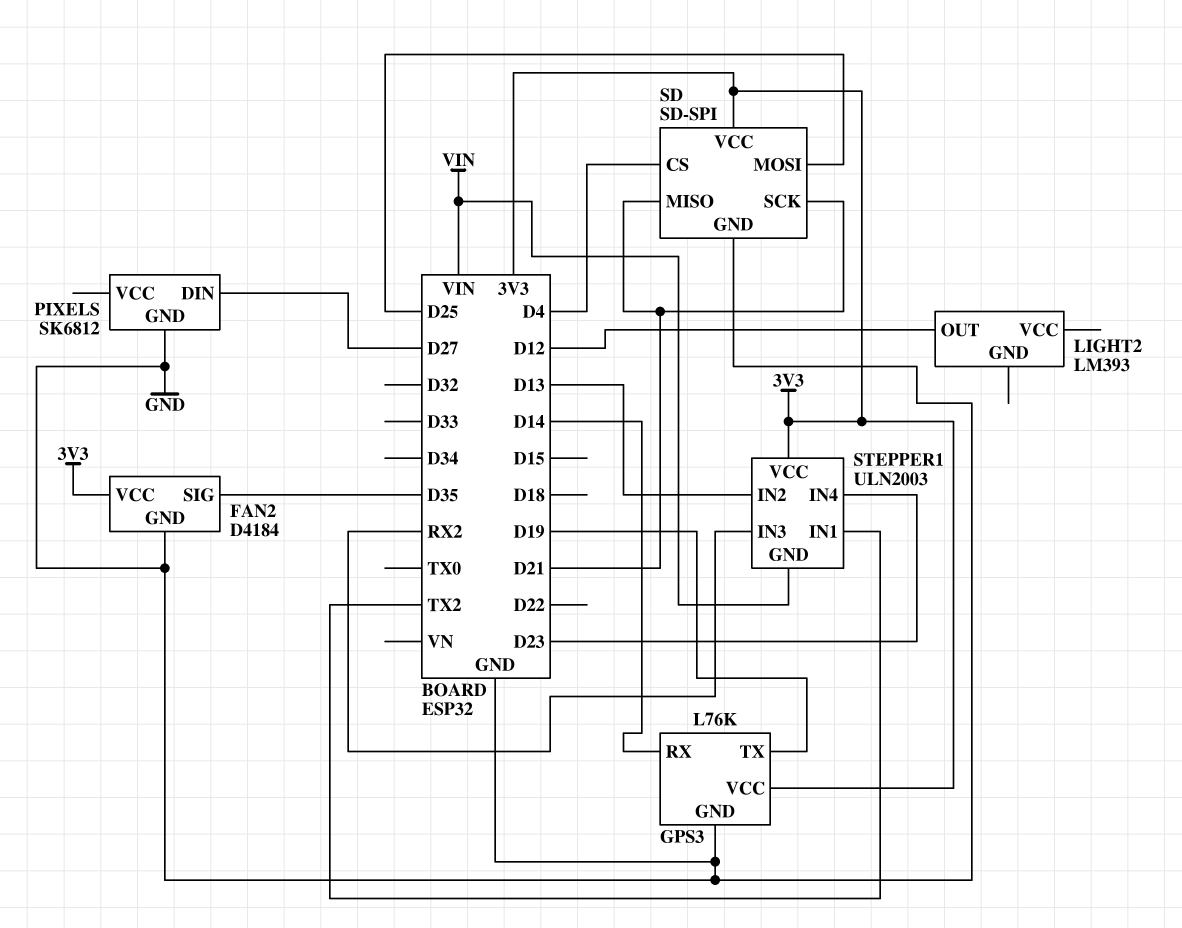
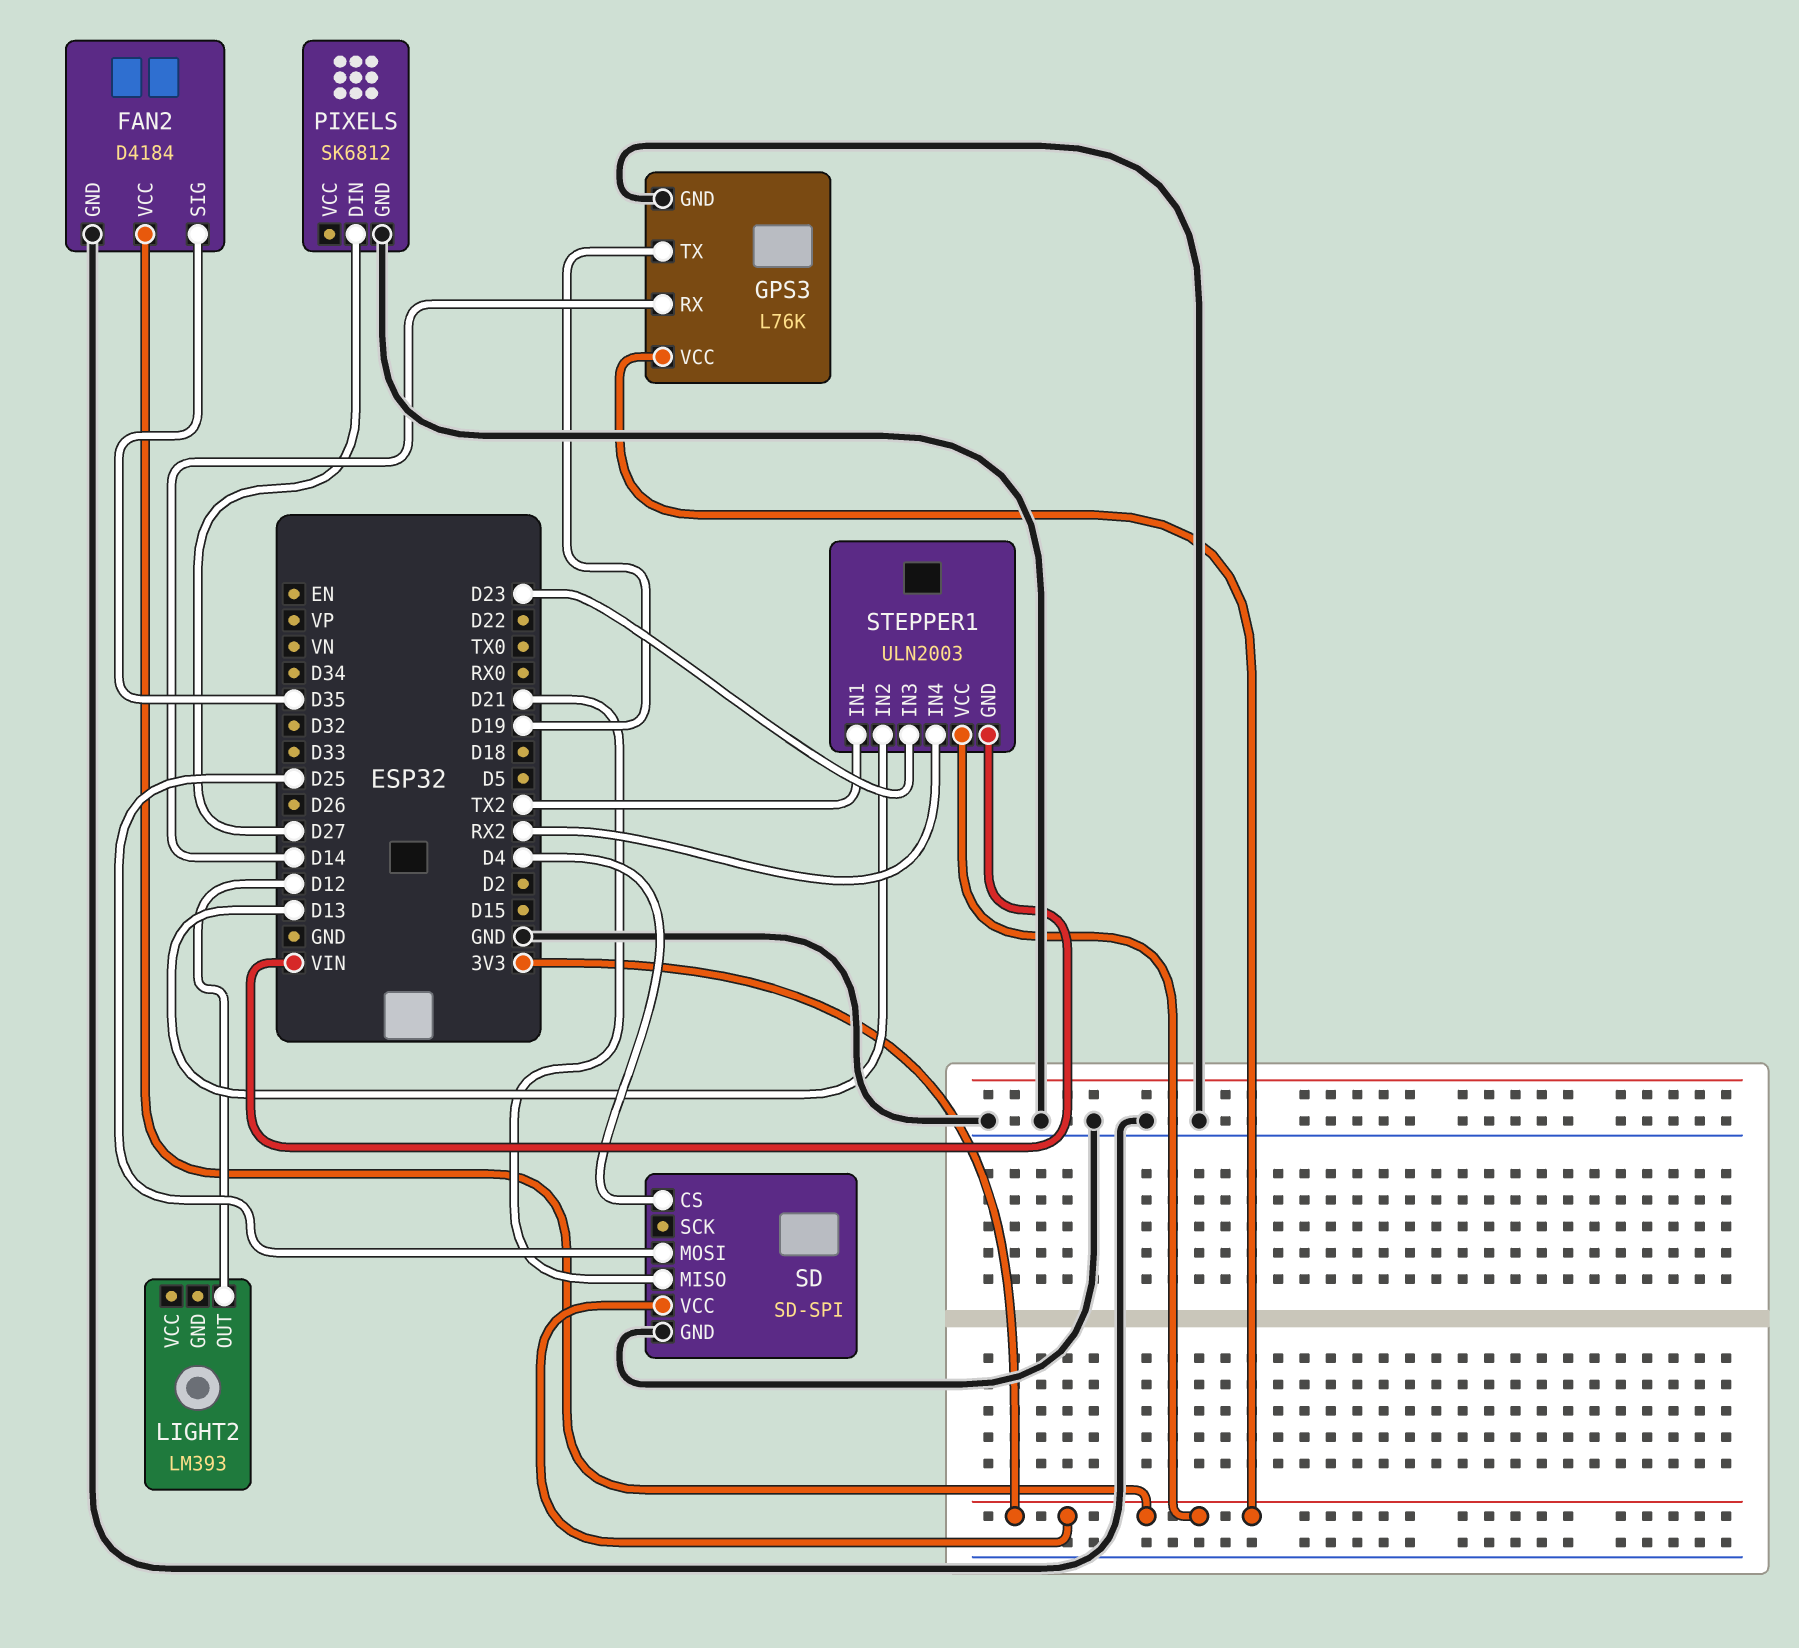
SD pin SCK: D21 -> none
STEPPER1 pin IN3: RX2 -> D23
STEPPER1 pin IN4: D23 -> RX2

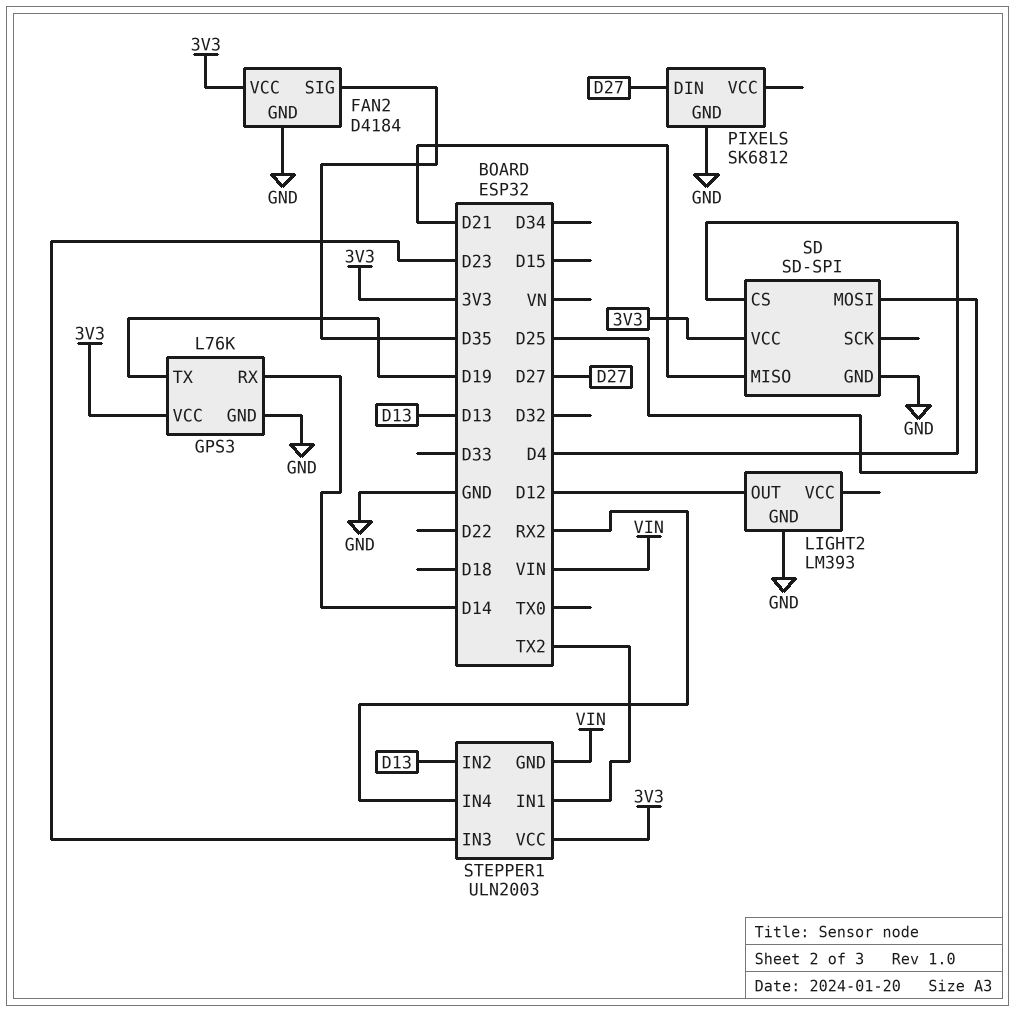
LIGHT2 pin GND: none -> GND

